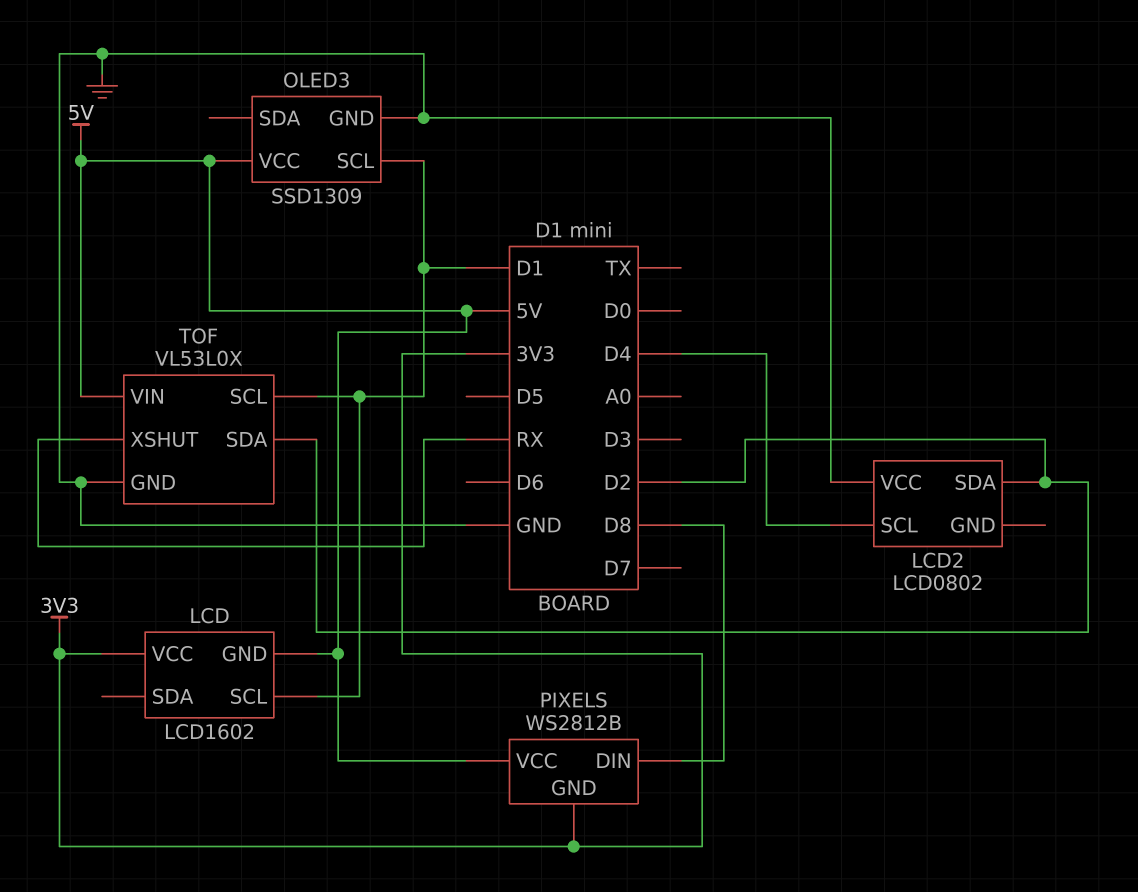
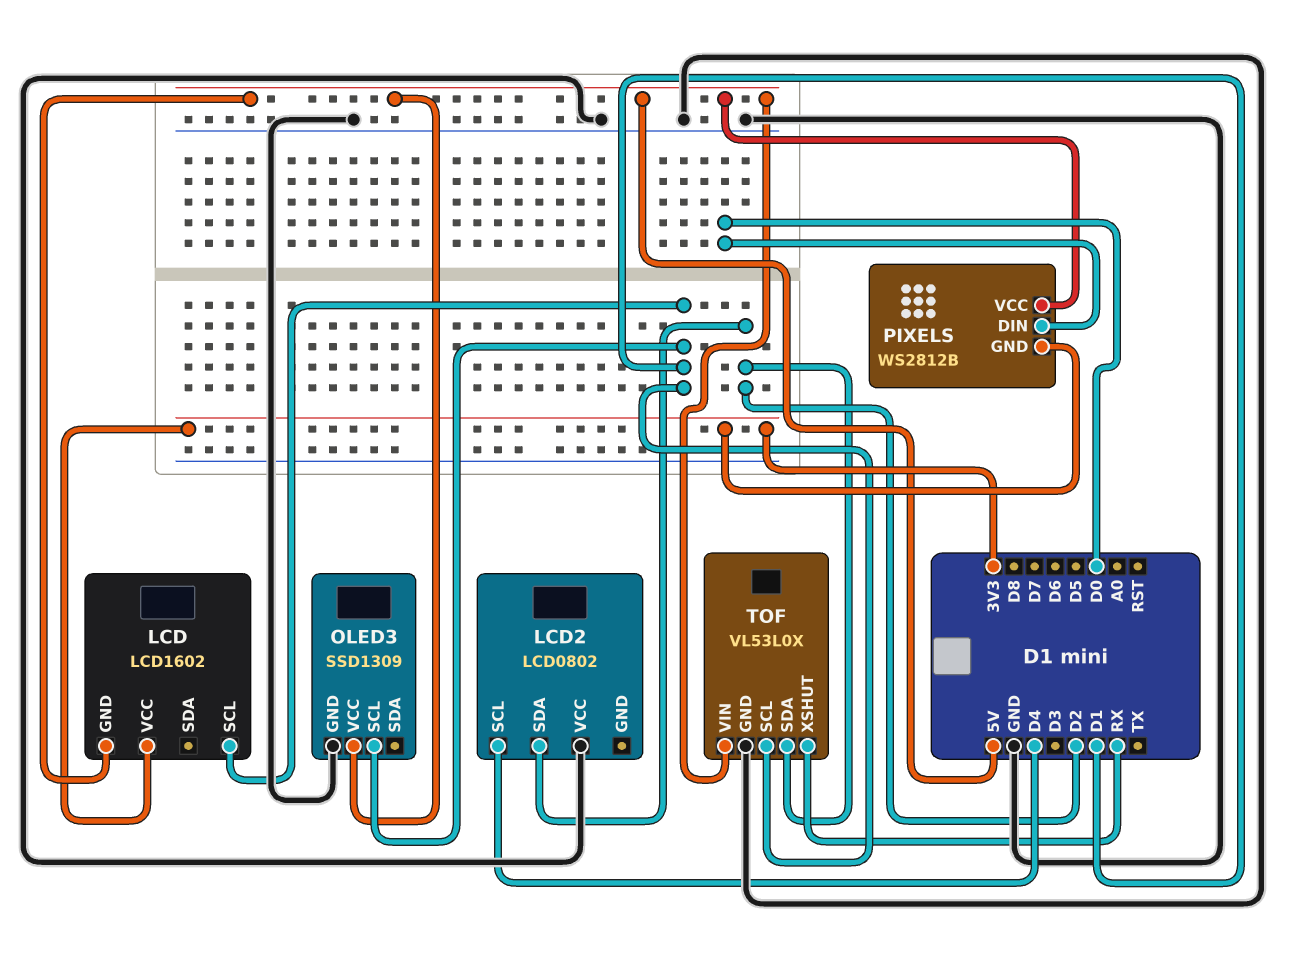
PIXELS pin DIN: D8 -> D0

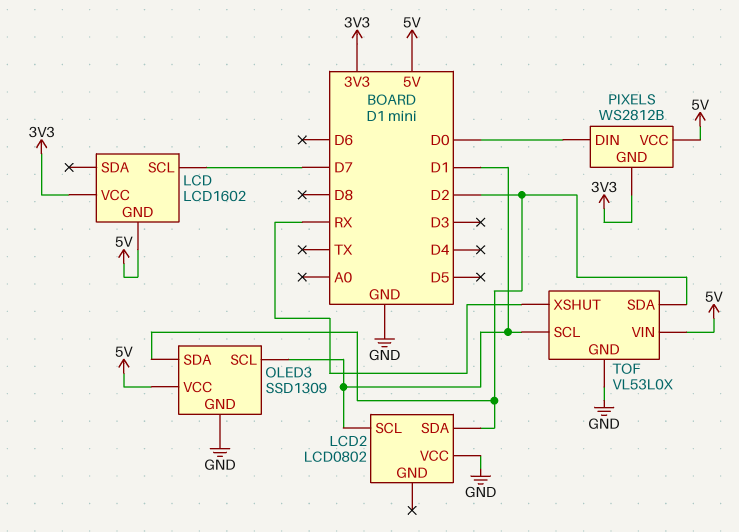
LCD pin SCL: D1 -> D7
LCD2 pin SCL: D4 -> D1
OLED3 pin SDA: none -> D2

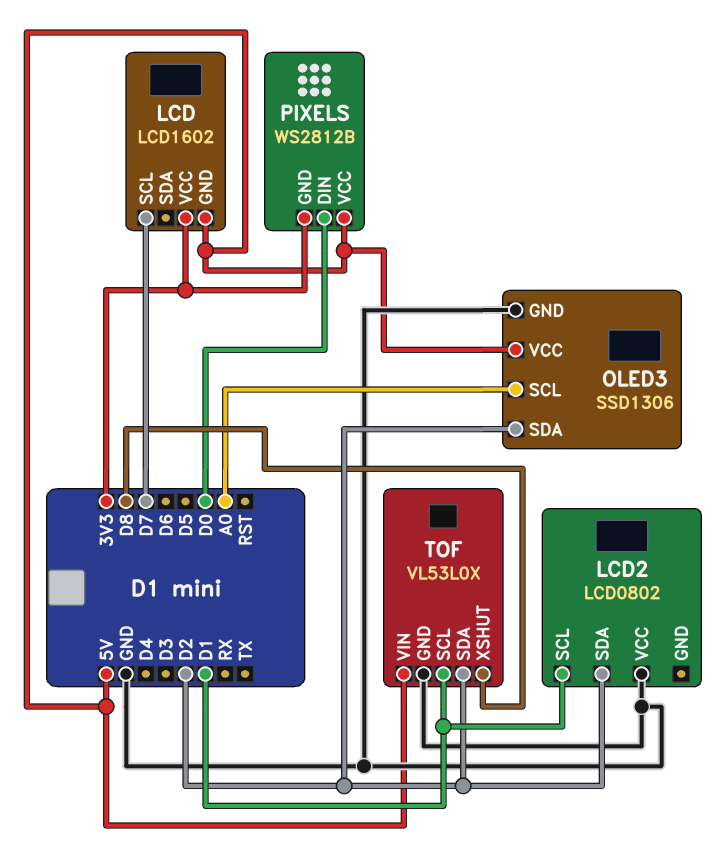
OLED3: SSD1309 -> SSD1306
OLED3 pin SCL: D1 -> A0
TOF pin XSHUT: RX -> D8

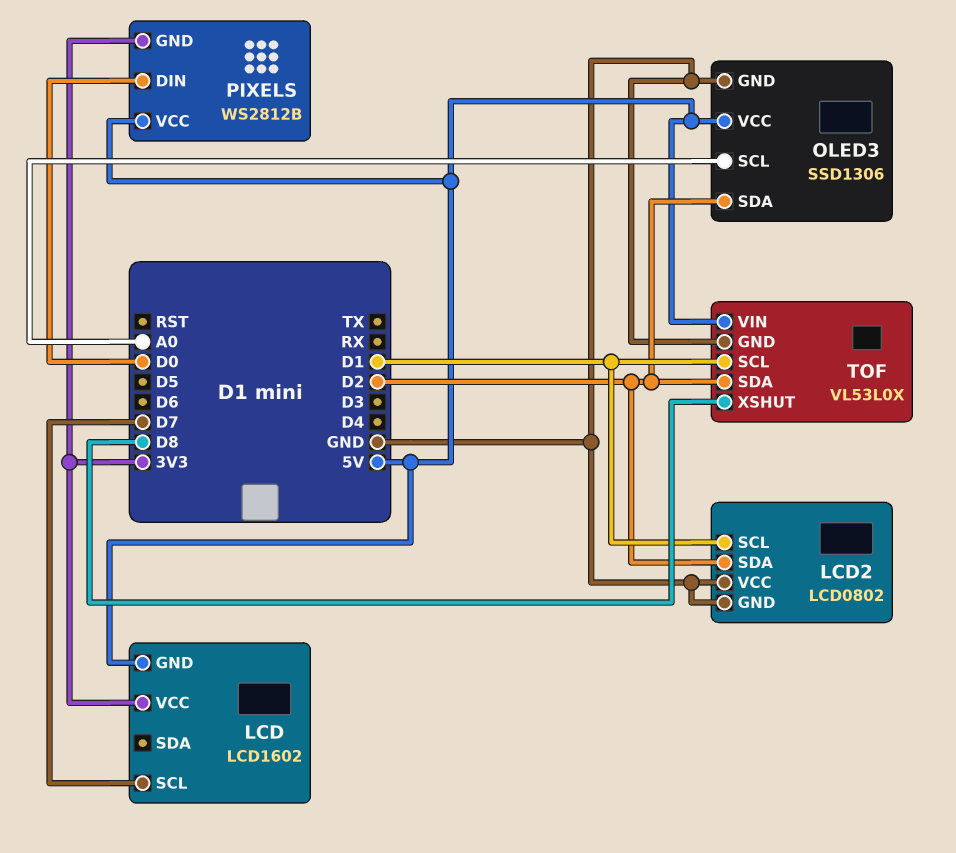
LCD2 pin GND: none -> GND

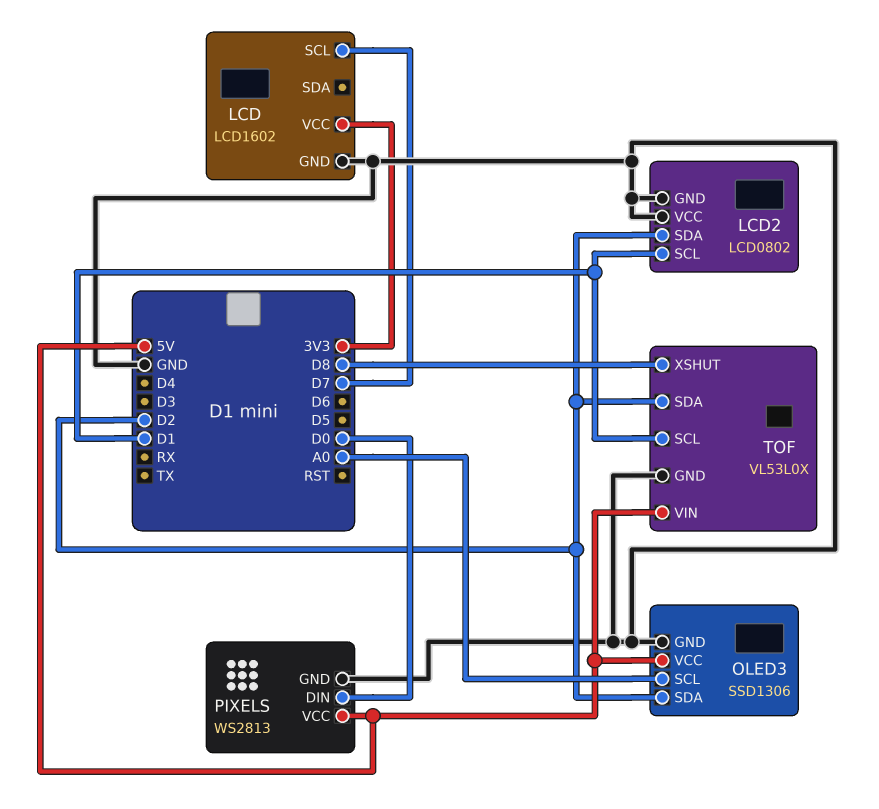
LCD pin GND: 5V -> GND
PIXELS: WS2812B -> WS2813
PIXELS pin GND: 3V3 -> GND

